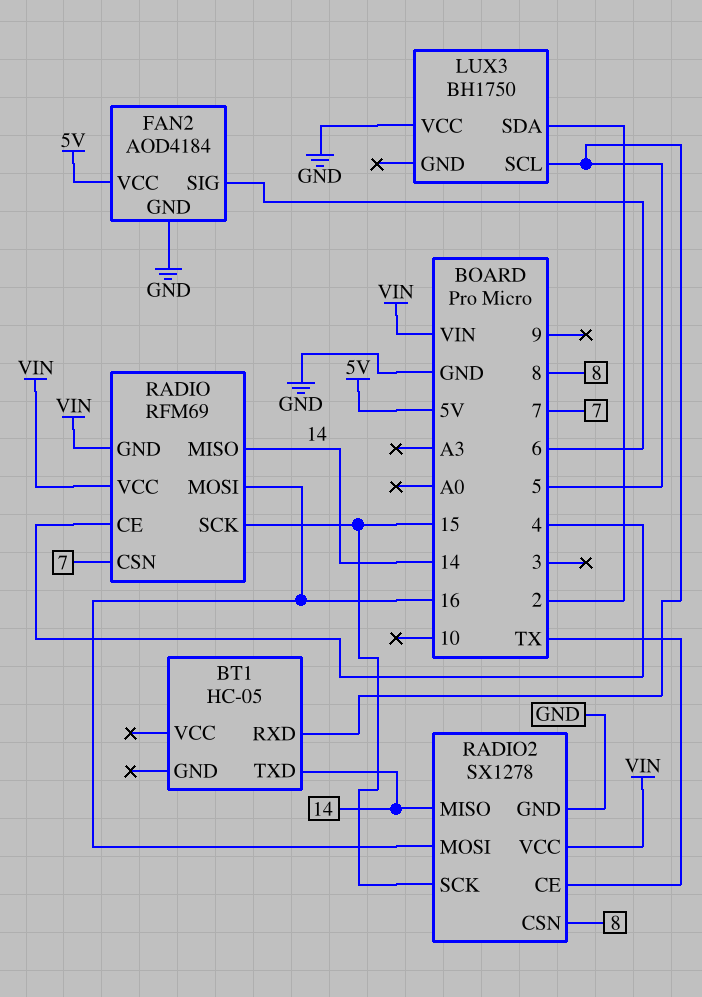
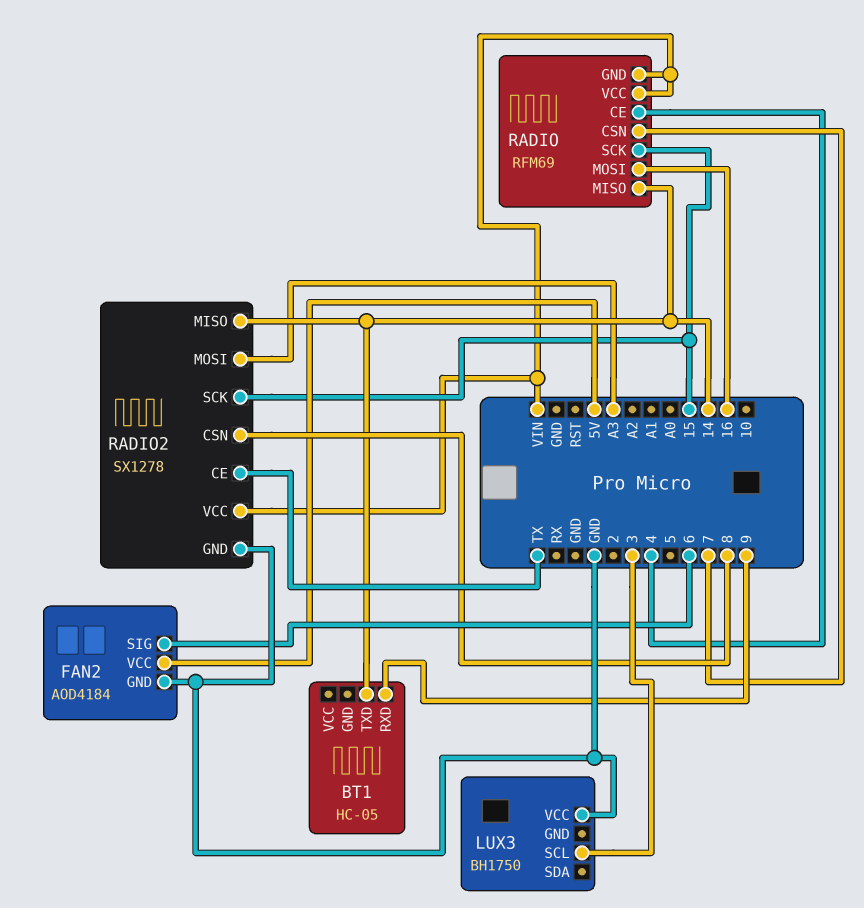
BT1 pin RXD: 5 -> 9
LUX3 pin SCL: 5 -> 3
LUX3 pin SDA: 2 -> none
RADIO2 pin MOSI: 16 -> A3

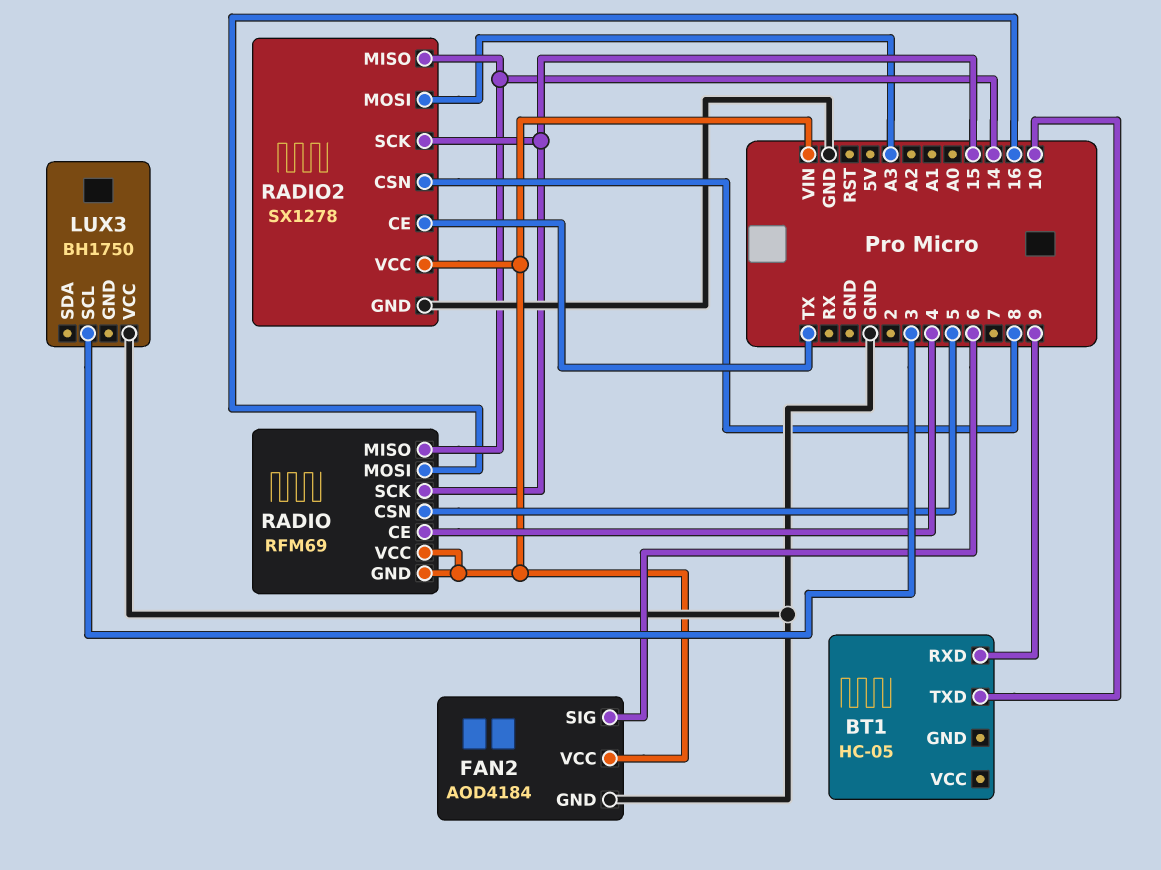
BT1 pin TXD: 14 -> 10
FAN2 pin VCC: 5V -> VIN
RADIO pin CSN: 7 -> 5

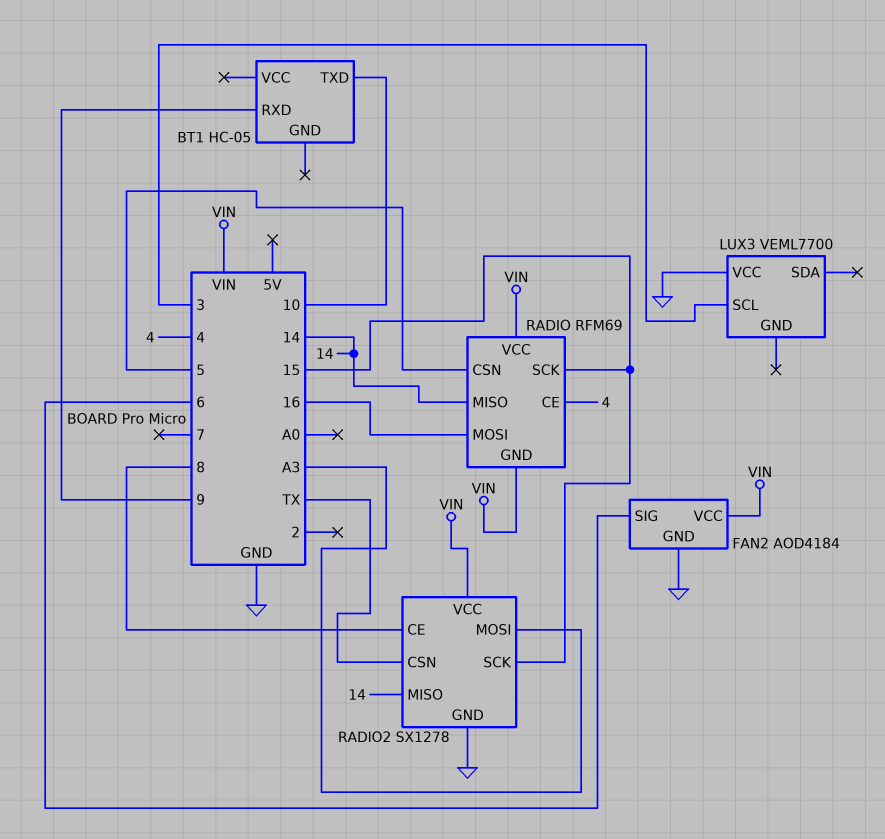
LUX3: BH1750 -> VEML7700
RADIO2 pin CE: TX -> 8
RADIO2 pin CSN: 8 -> TX

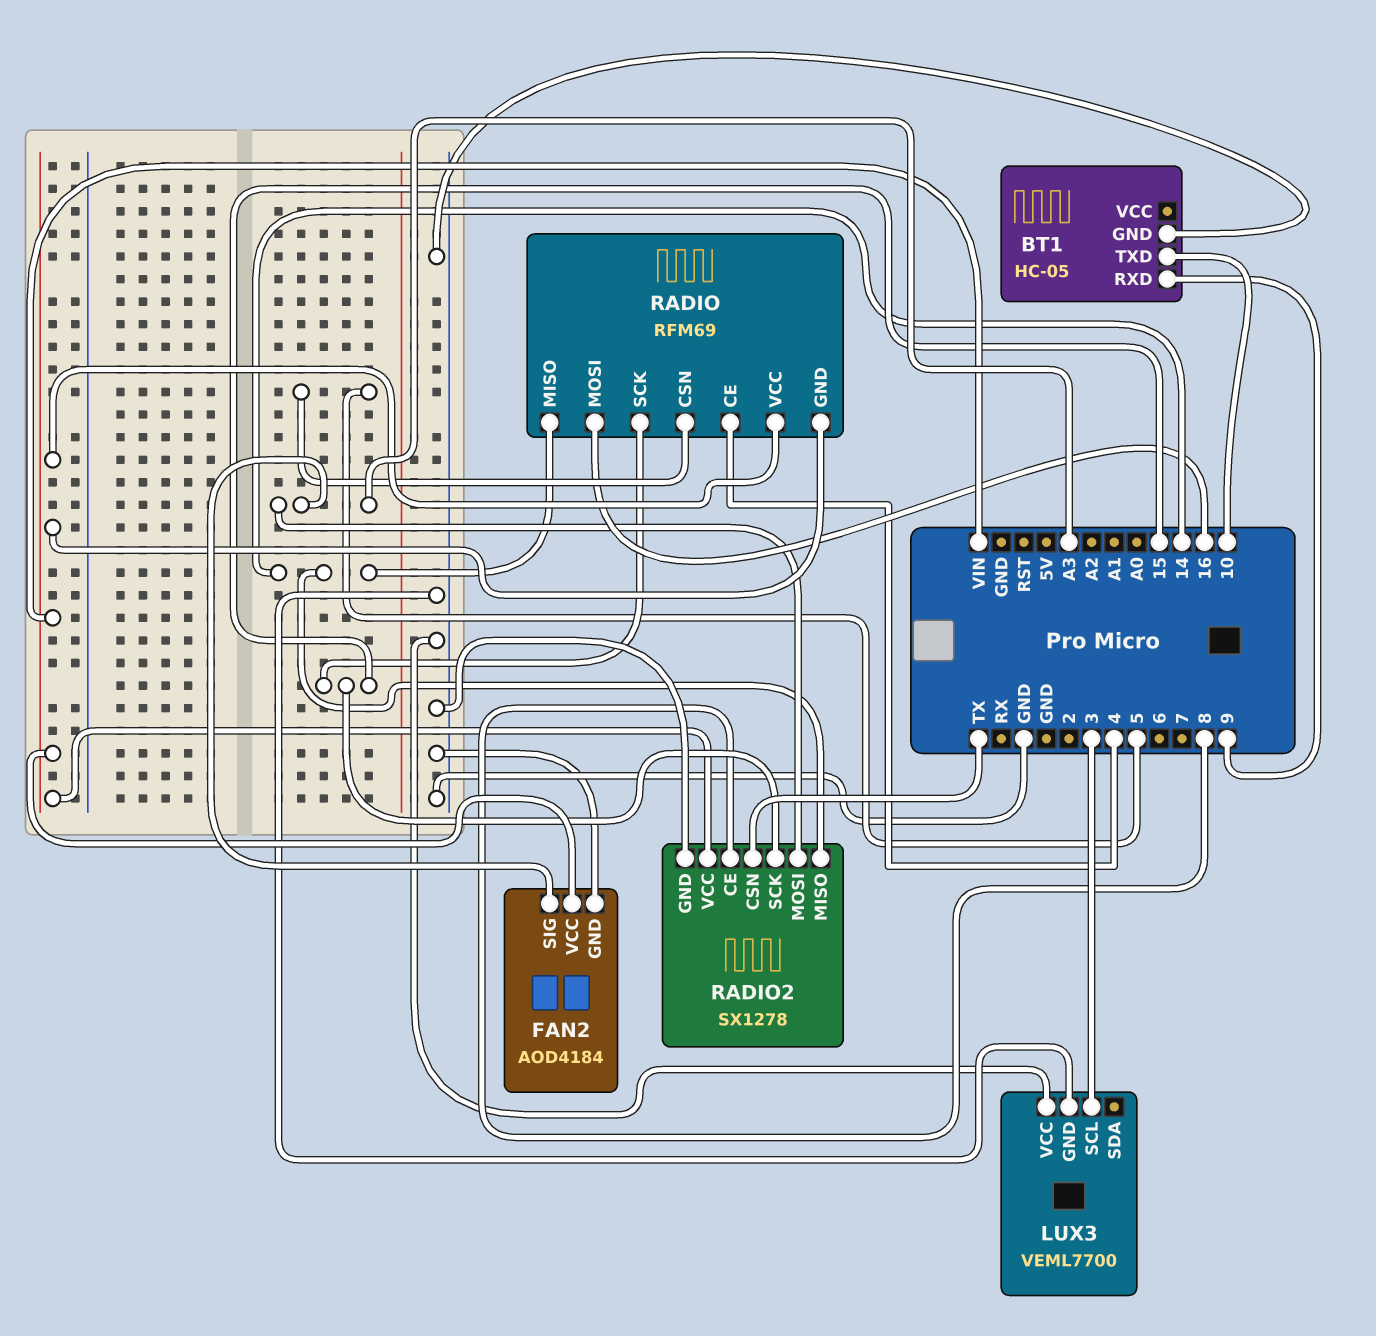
BT1 pin GND: none -> GND
FAN2 pin SIG: 6 -> A3
LUX3 pin GND: none -> GND

